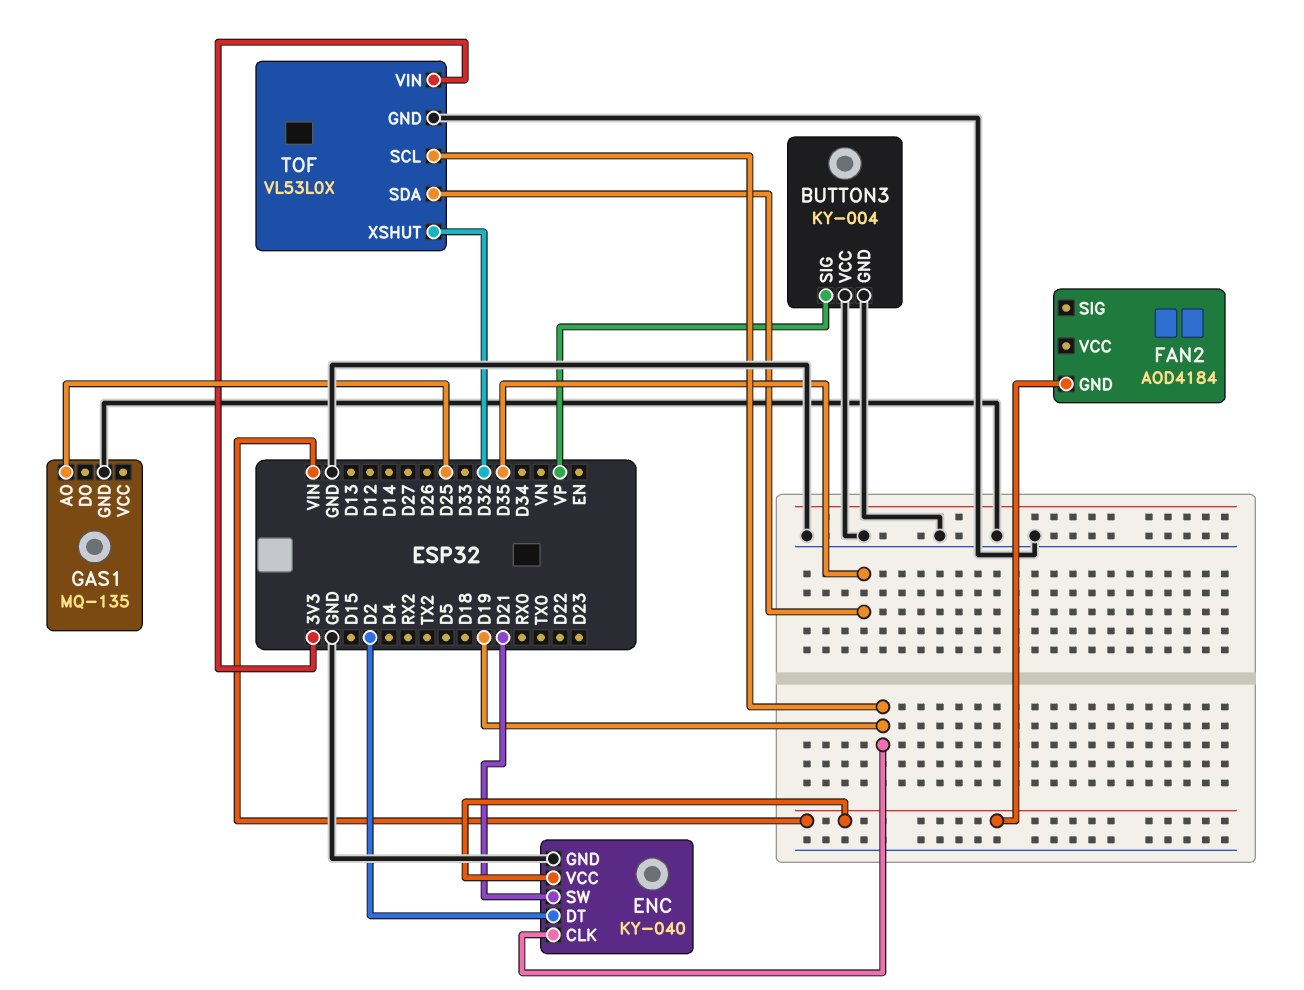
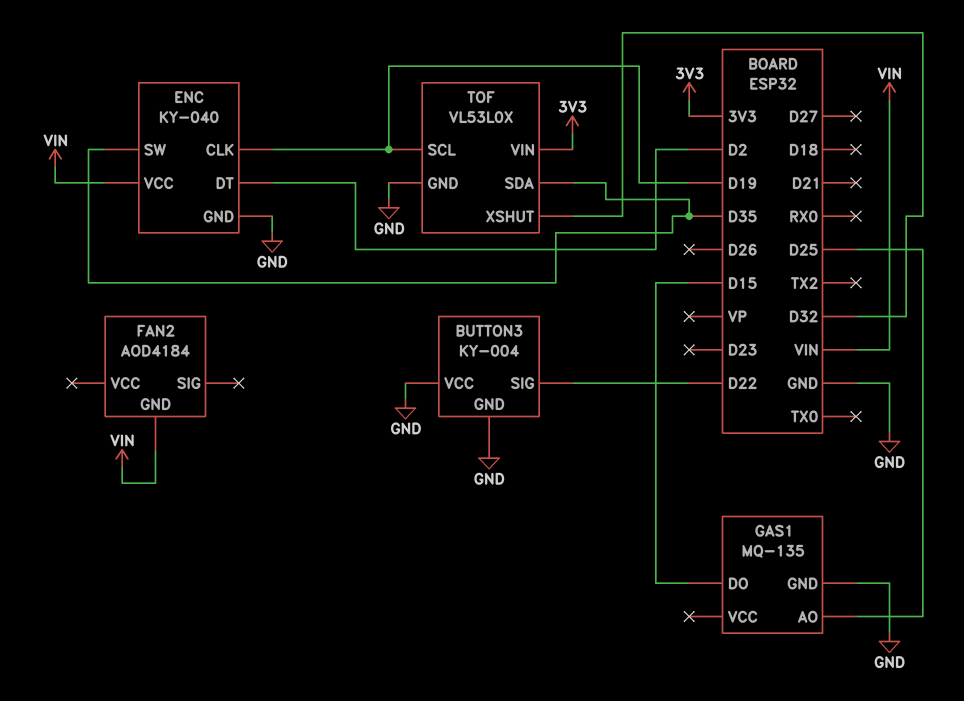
BUTTON3 pin SIG: VP -> D22
ENC pin SW: D21 -> D35
GAS1 pin DO: none -> D15

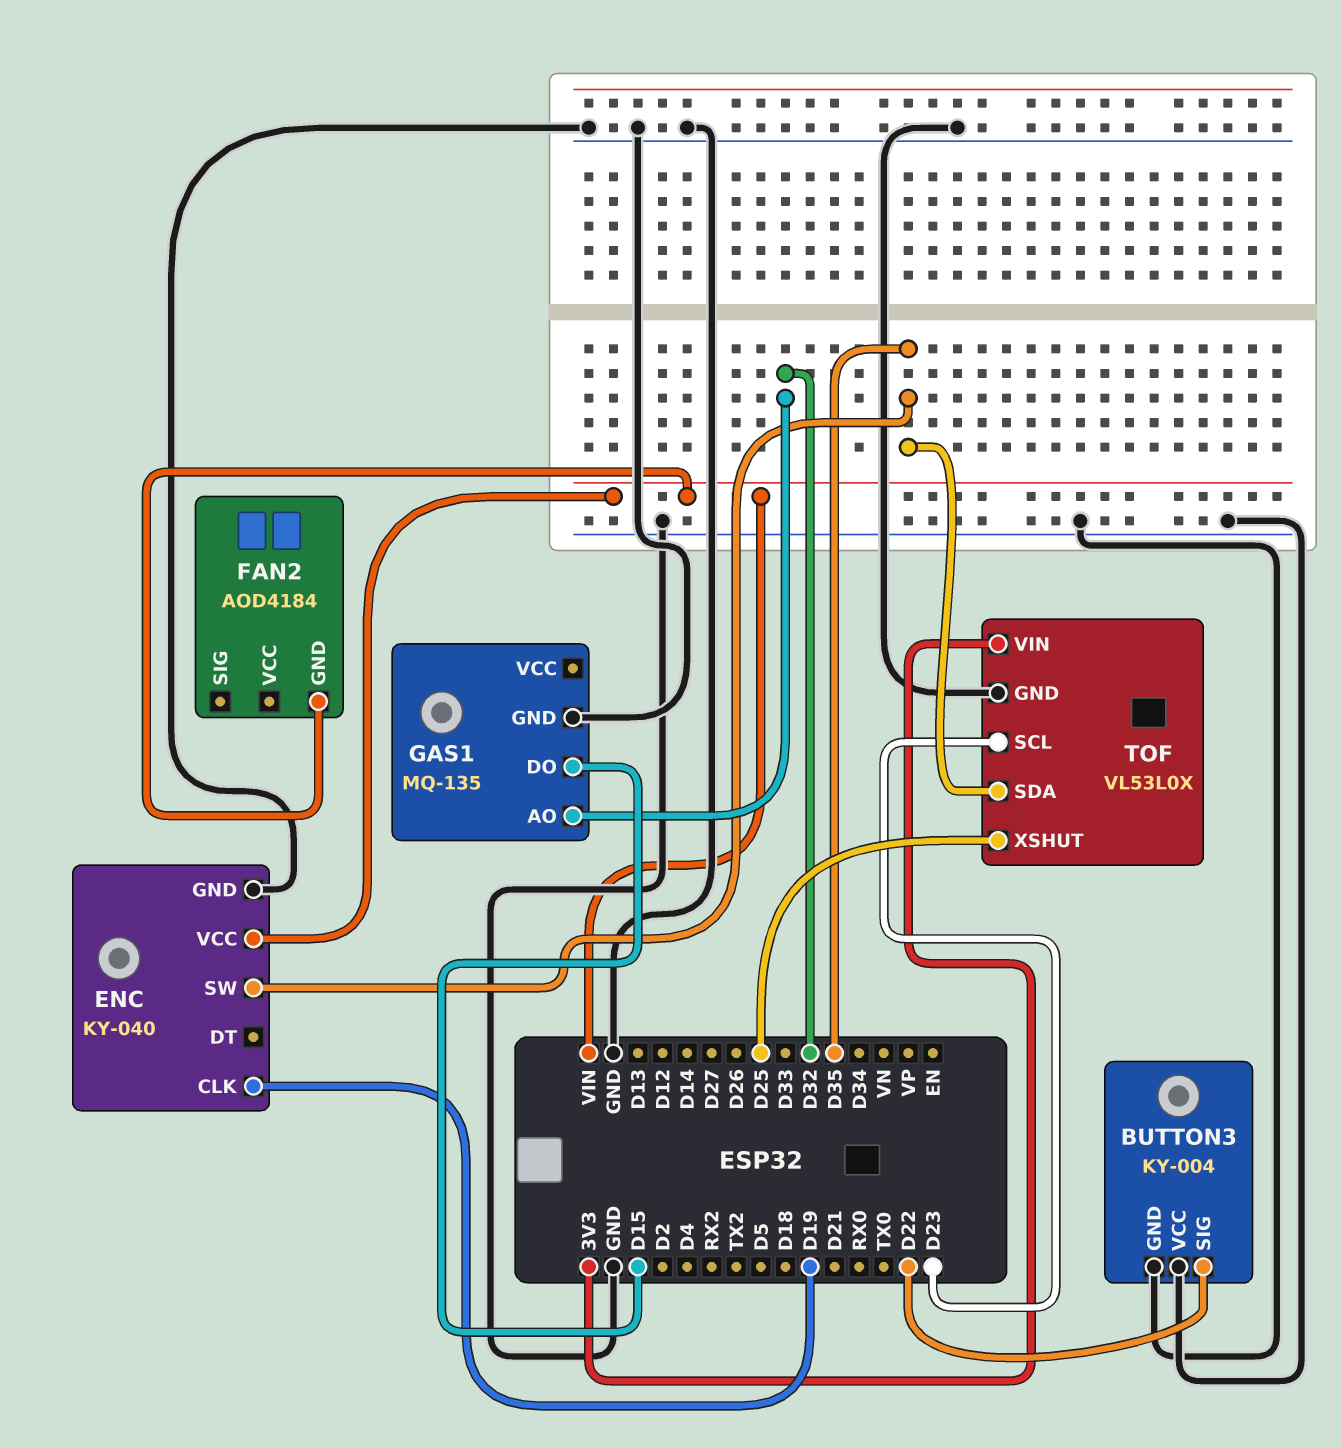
ENC pin DT: D2 -> none
GAS1 pin AO: D25 -> D32
TOF pin SCL: D19 -> D23
TOF pin XSHUT: D32 -> D25

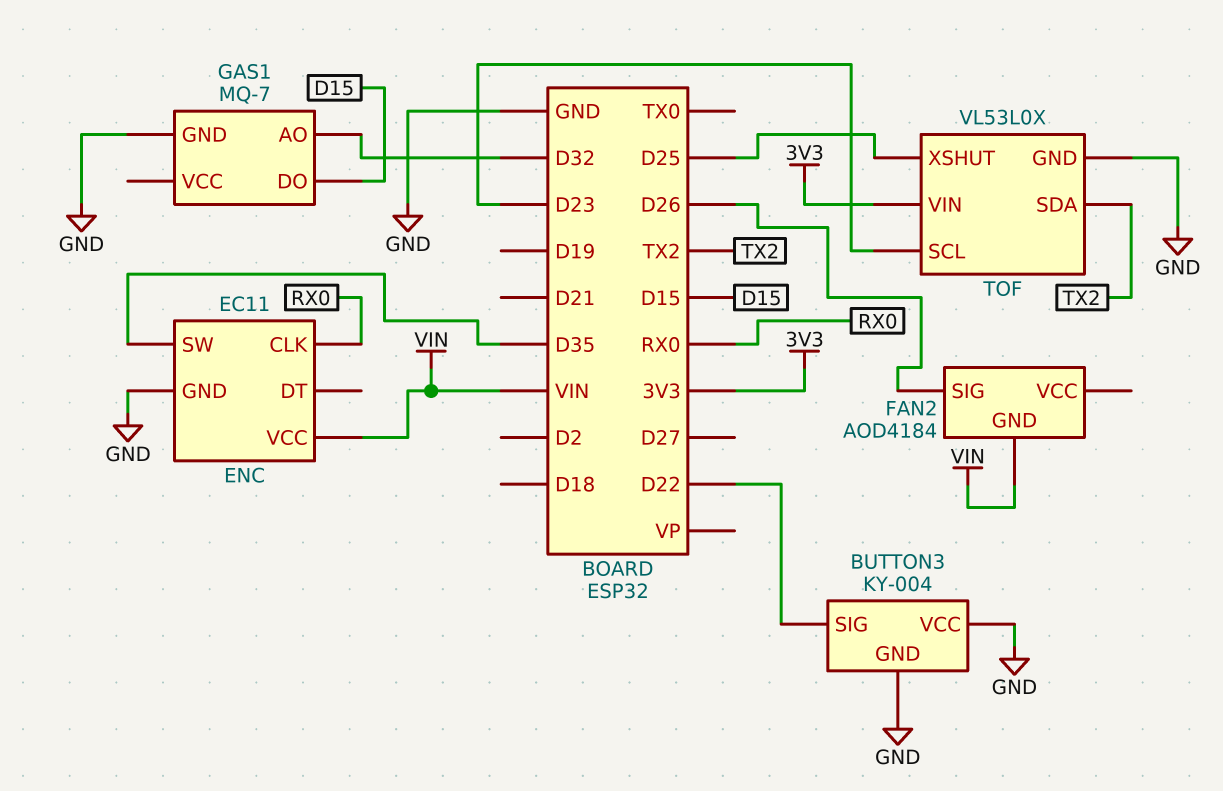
ENC: KY-040 -> EC11
ENC pin CLK: D19 -> RX0
FAN2 pin SIG: none -> D26
GAS1: MQ-135 -> MQ-7
TOF pin SDA: D35 -> TX2

